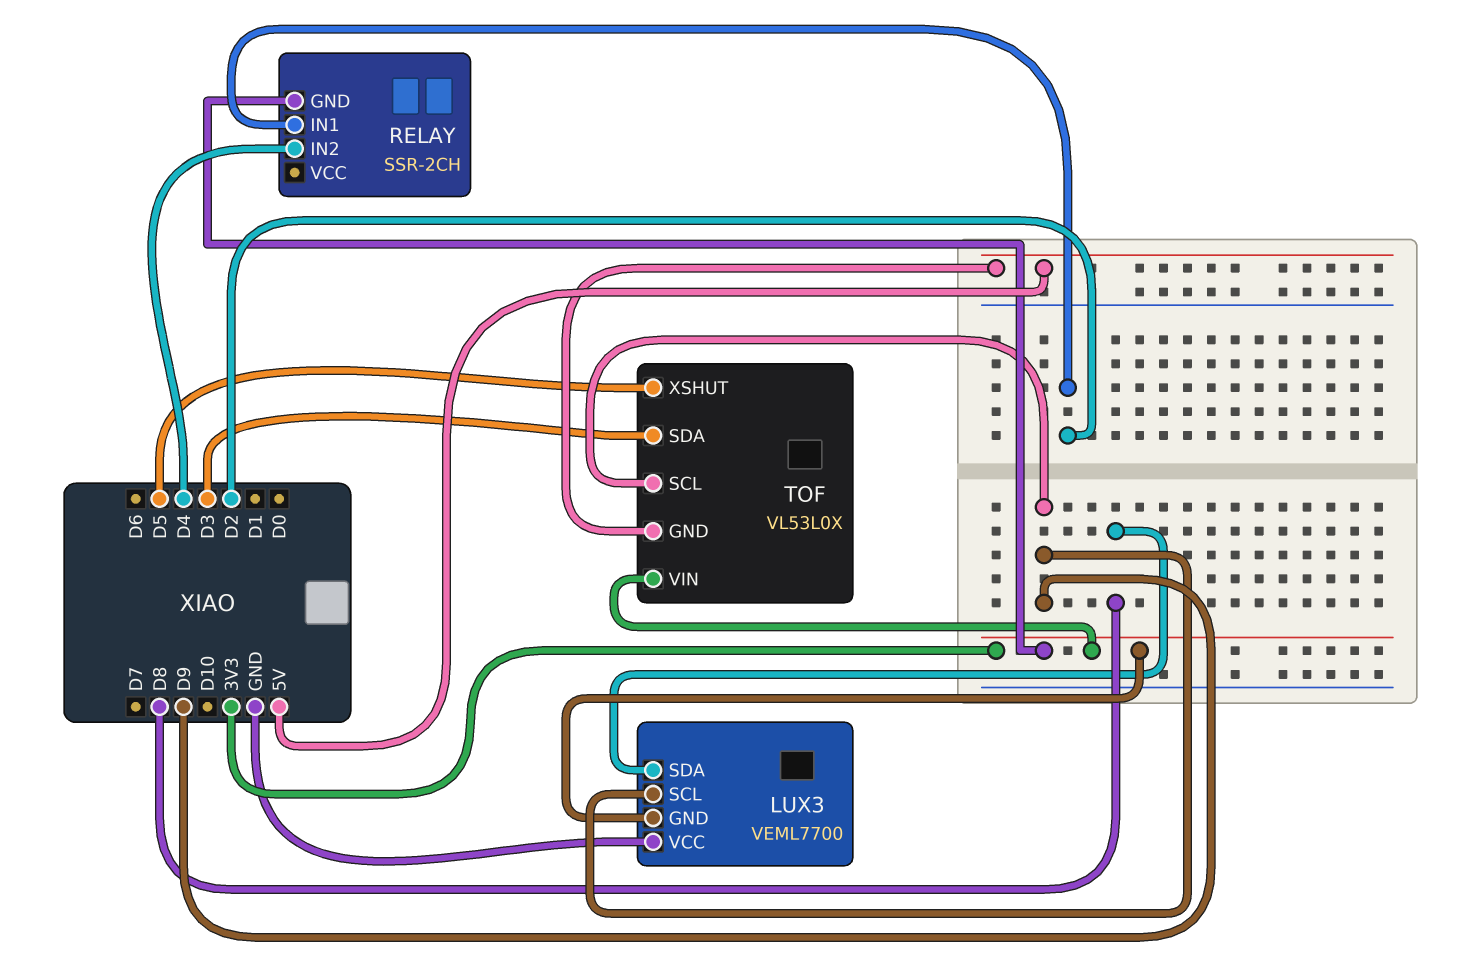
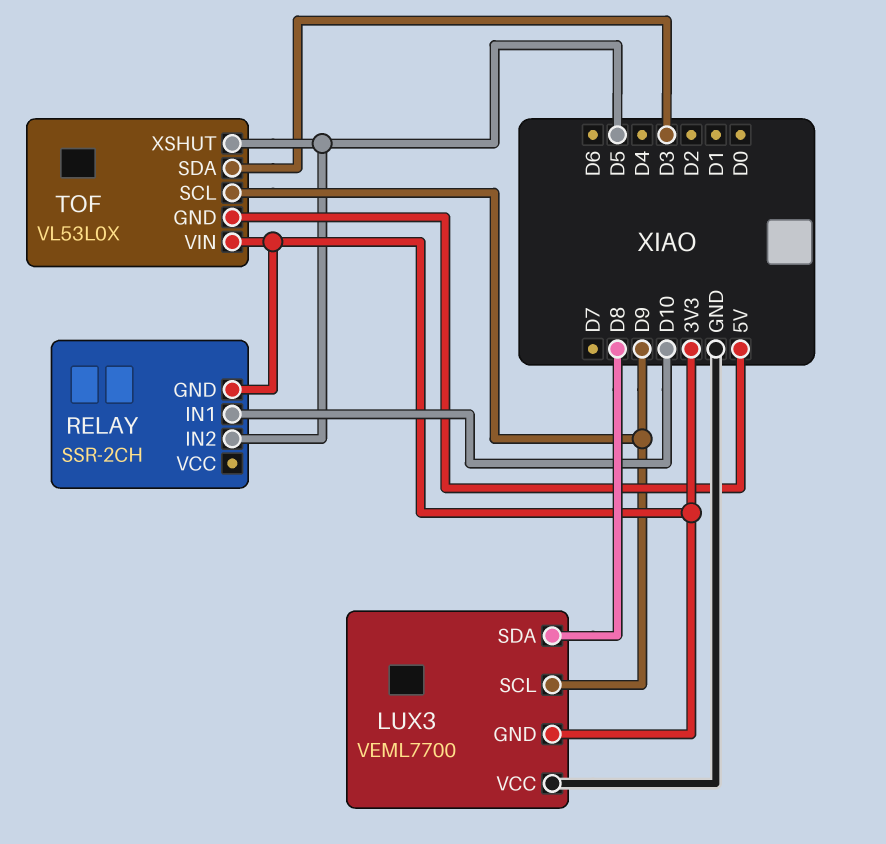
RELAY pin IN1: D2 -> D10
RELAY pin IN2: D4 -> D5

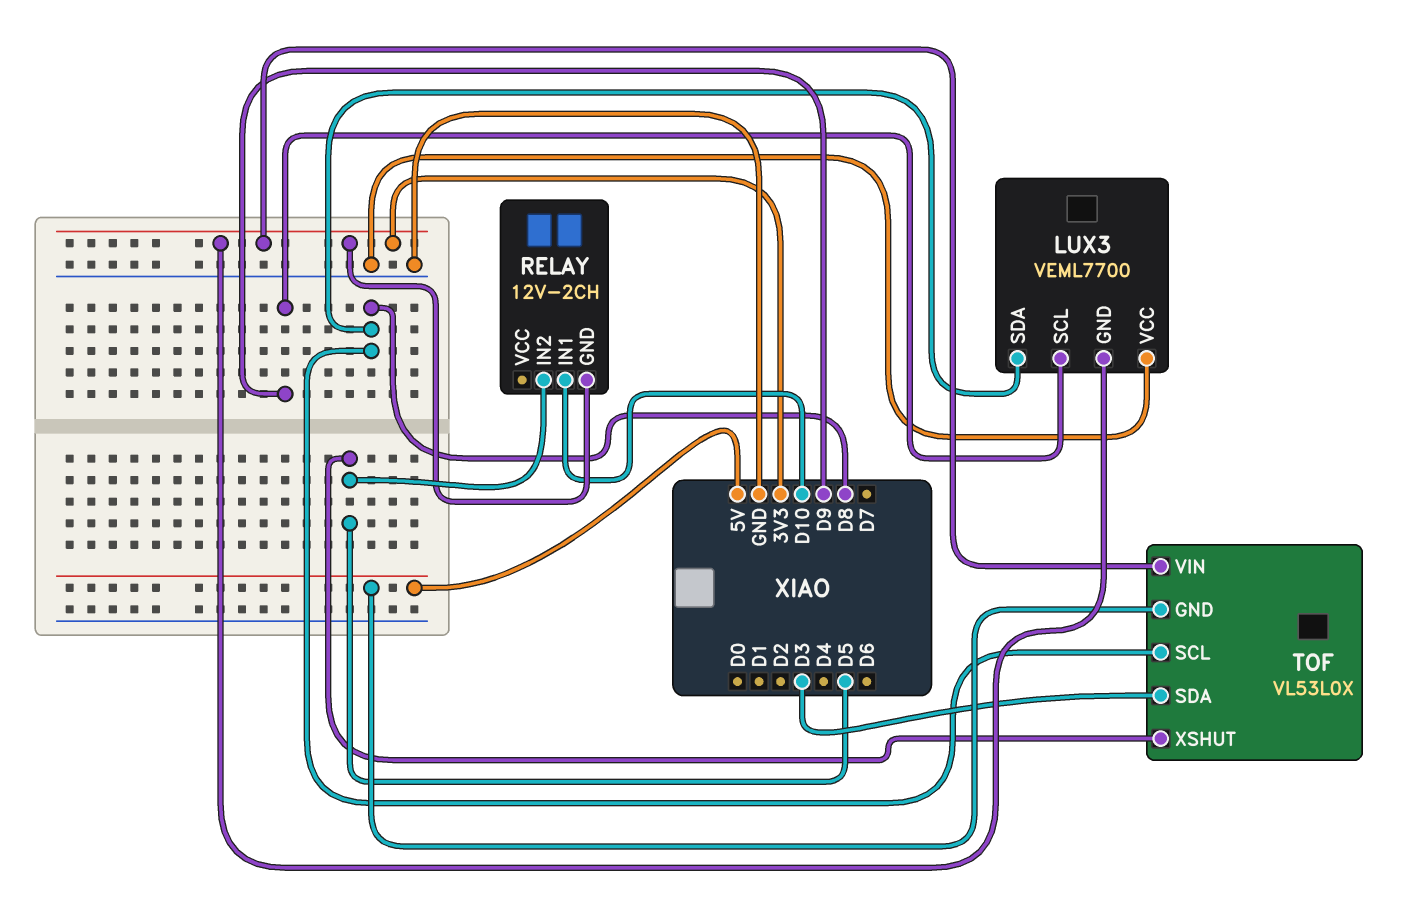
RELAY: SSR-2CH -> 12V-2CH
TOF pin SCL: D9 -> D8

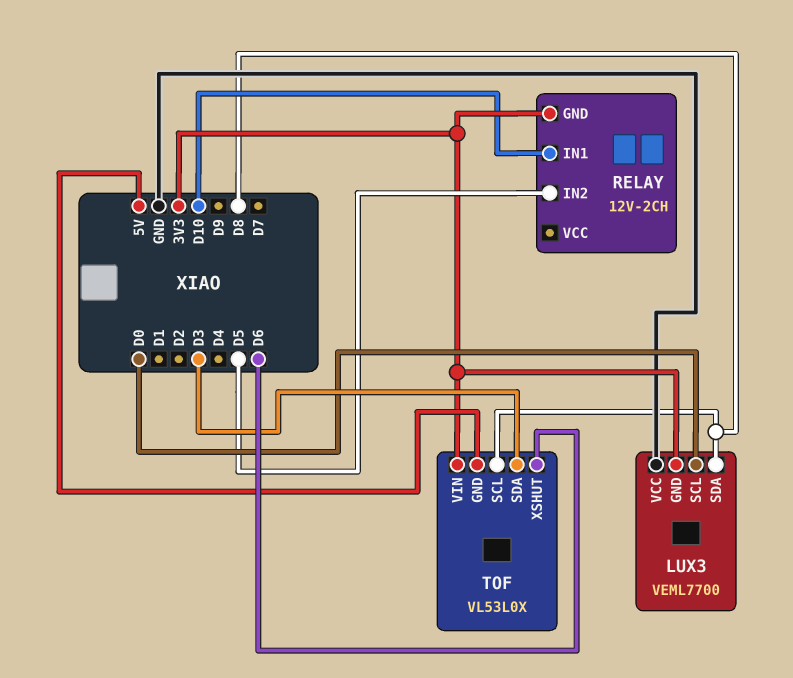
LUX3 pin SCL: D9 -> D0
TOF pin XSHUT: D5 -> D6

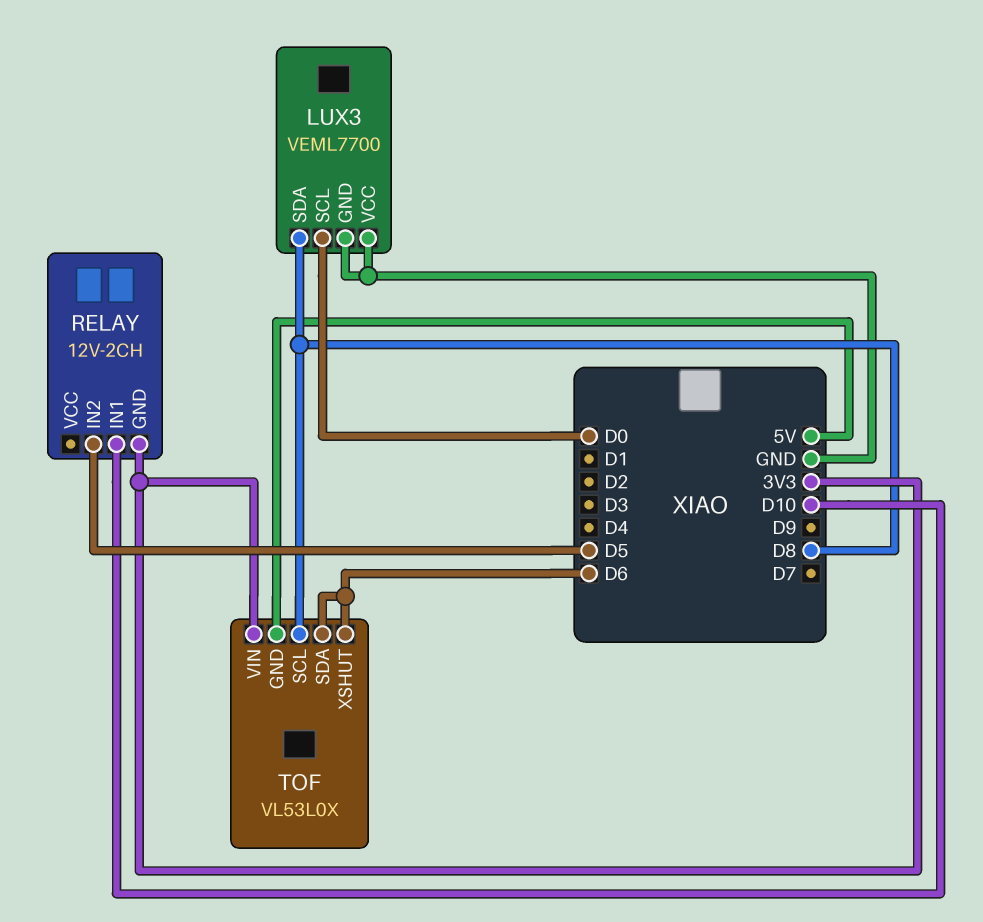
LUX3 pin GND: 3V3 -> GND
TOF pin SDA: D3 -> D6

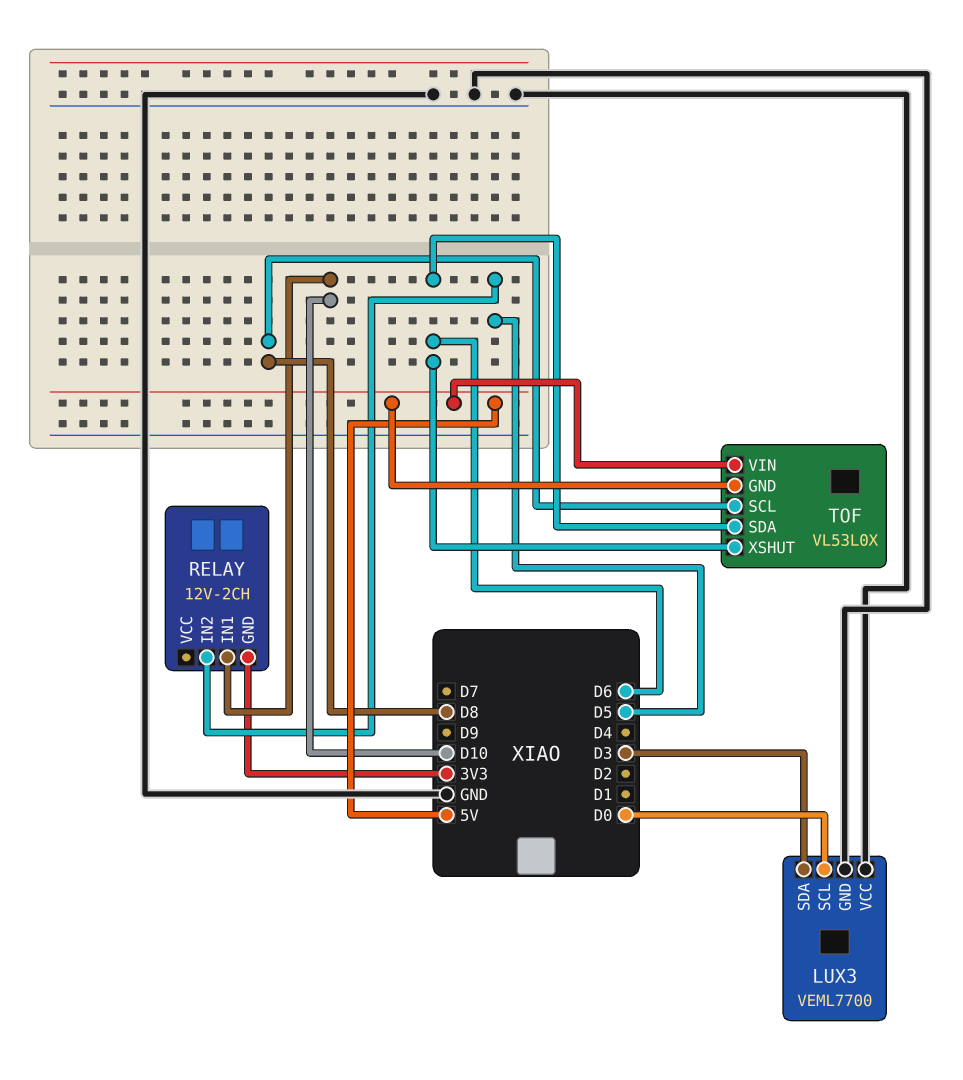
LUX3 pin SDA: D8 -> D3
TOF pin VIN: 3V3 -> 5V

